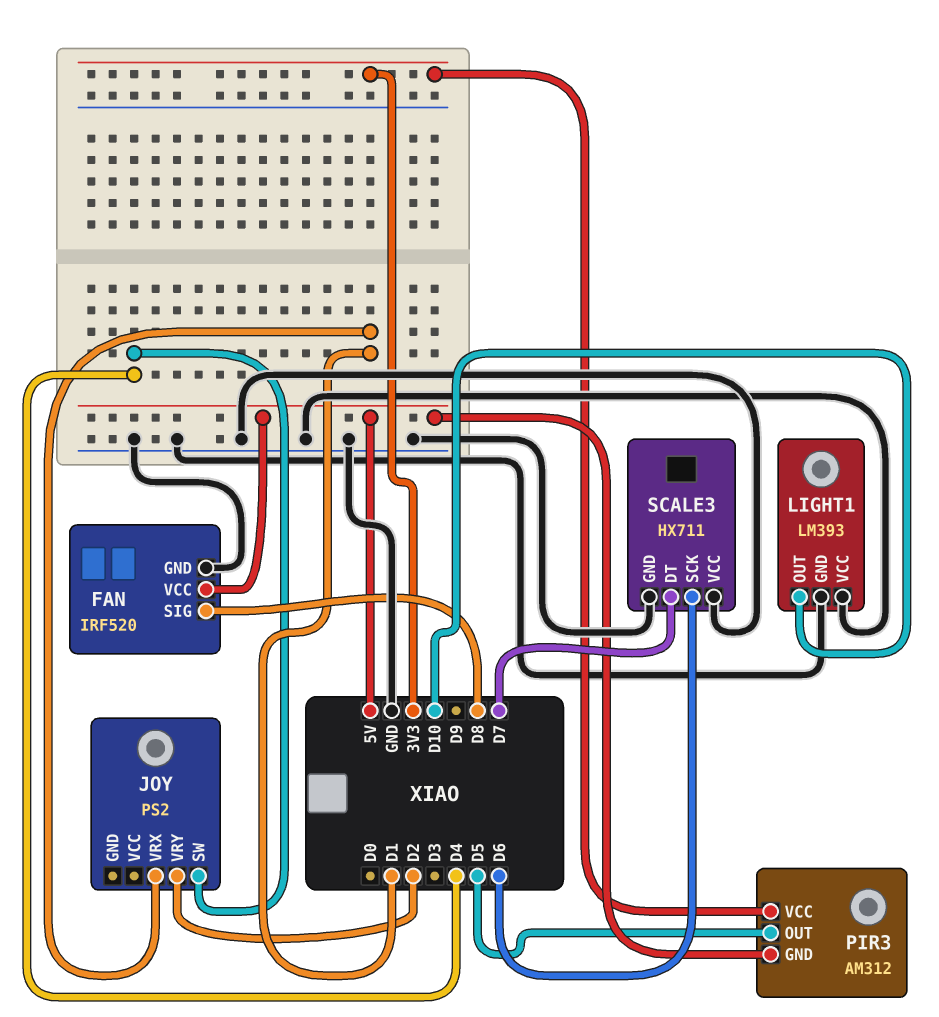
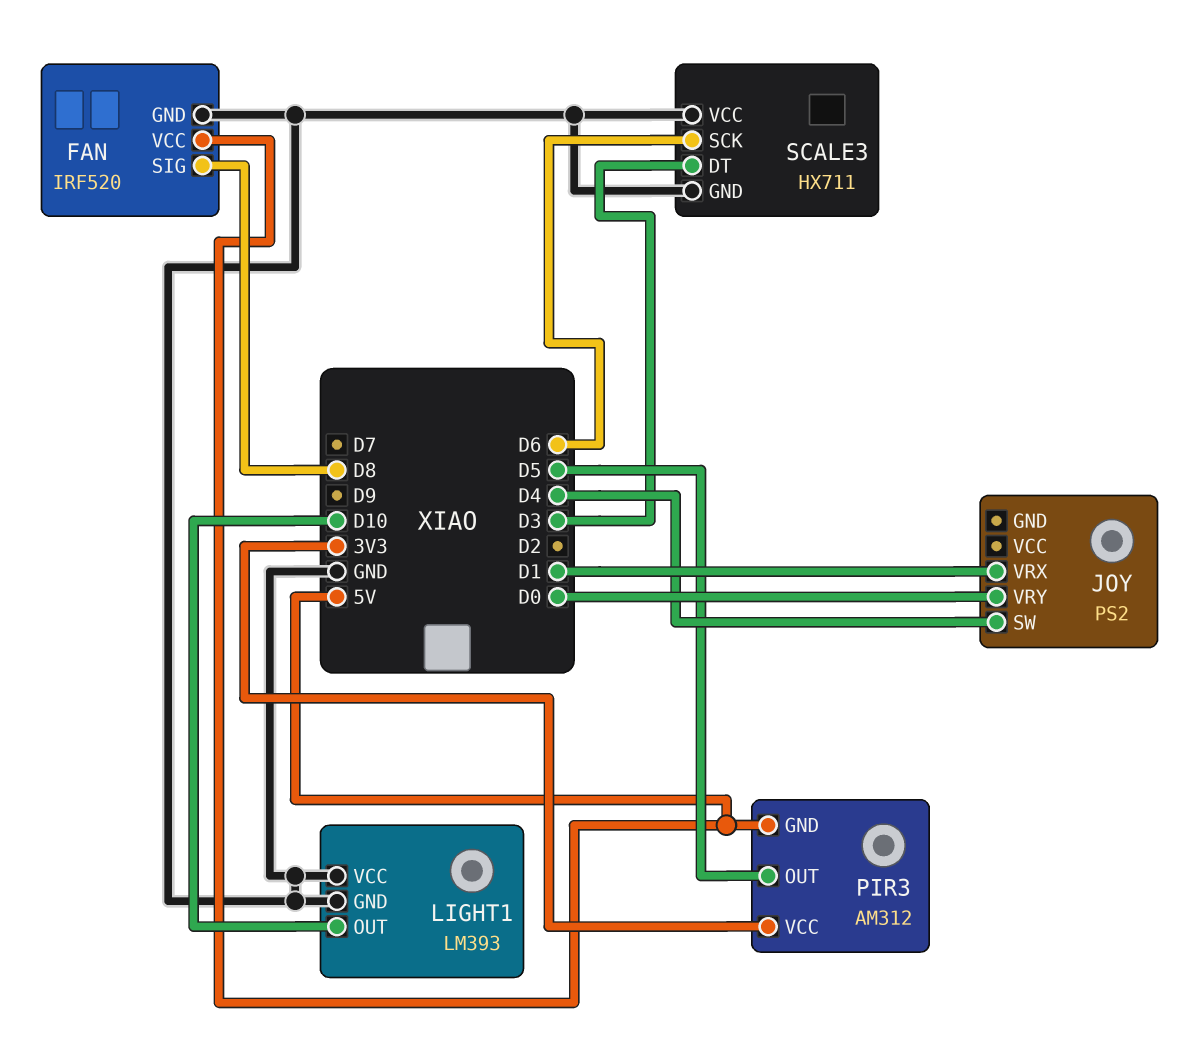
JOY pin VRY: D2 -> D0
SCALE3 pin DT: D7 -> D3

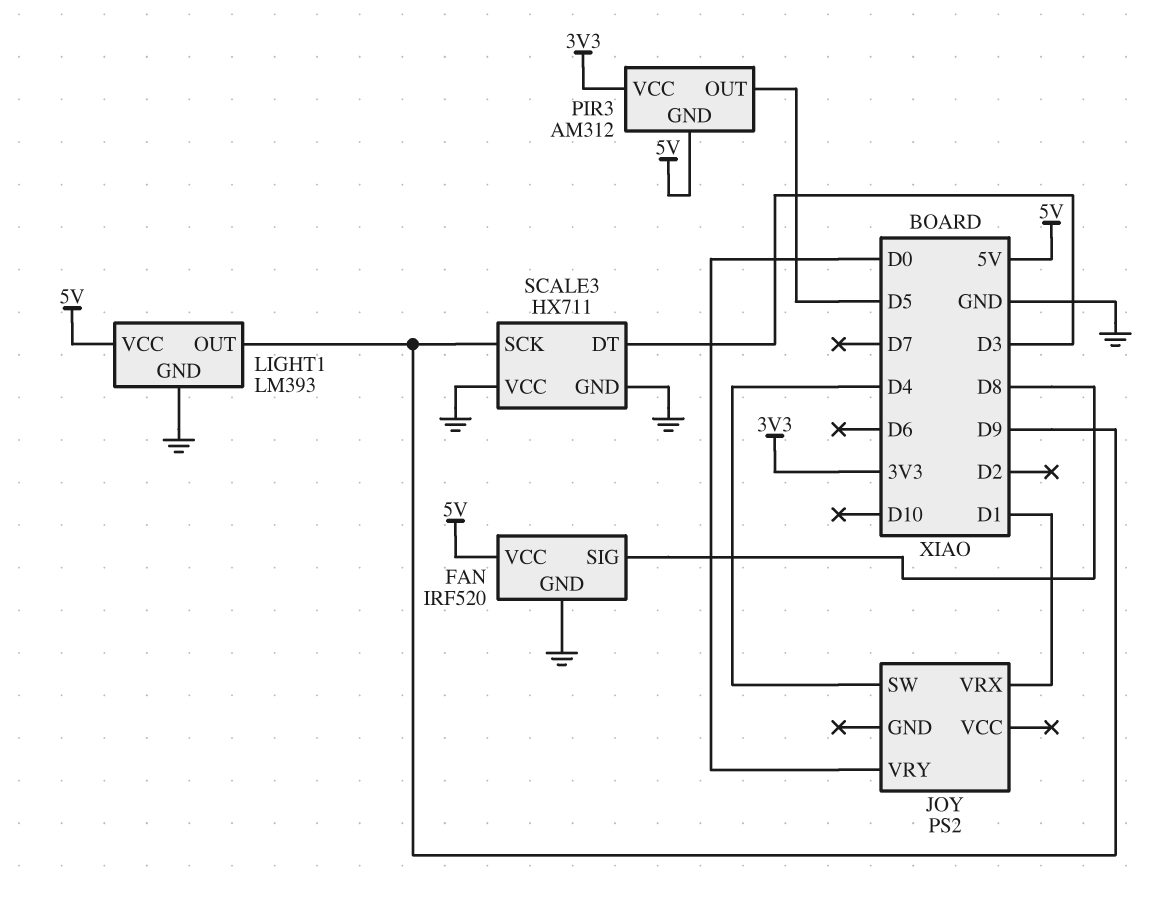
LIGHT1 pin OUT: D10 -> D9
LIGHT1 pin VCC: GND -> 5V
SCALE3 pin SCK: D6 -> D9

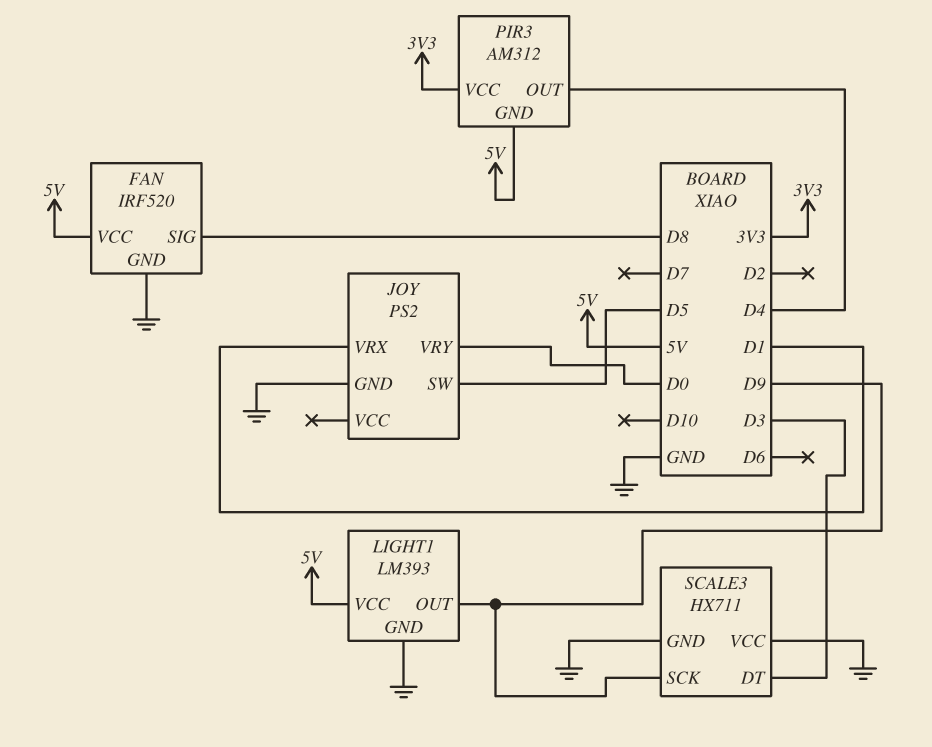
JOY pin GND: none -> GND
JOY pin SW: D4 -> D5
PIR3 pin OUT: D5 -> D4

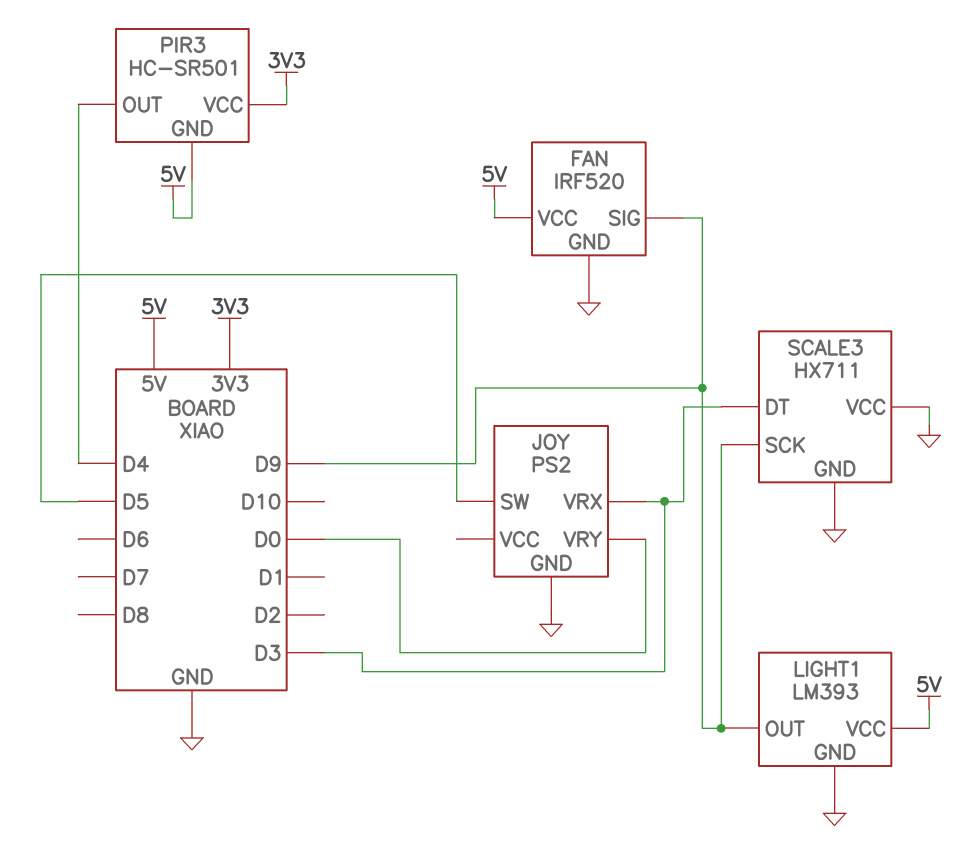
FAN pin SIG: D8 -> D9
JOY pin VRX: D1 -> D3
PIR3: AM312 -> HC-SR501

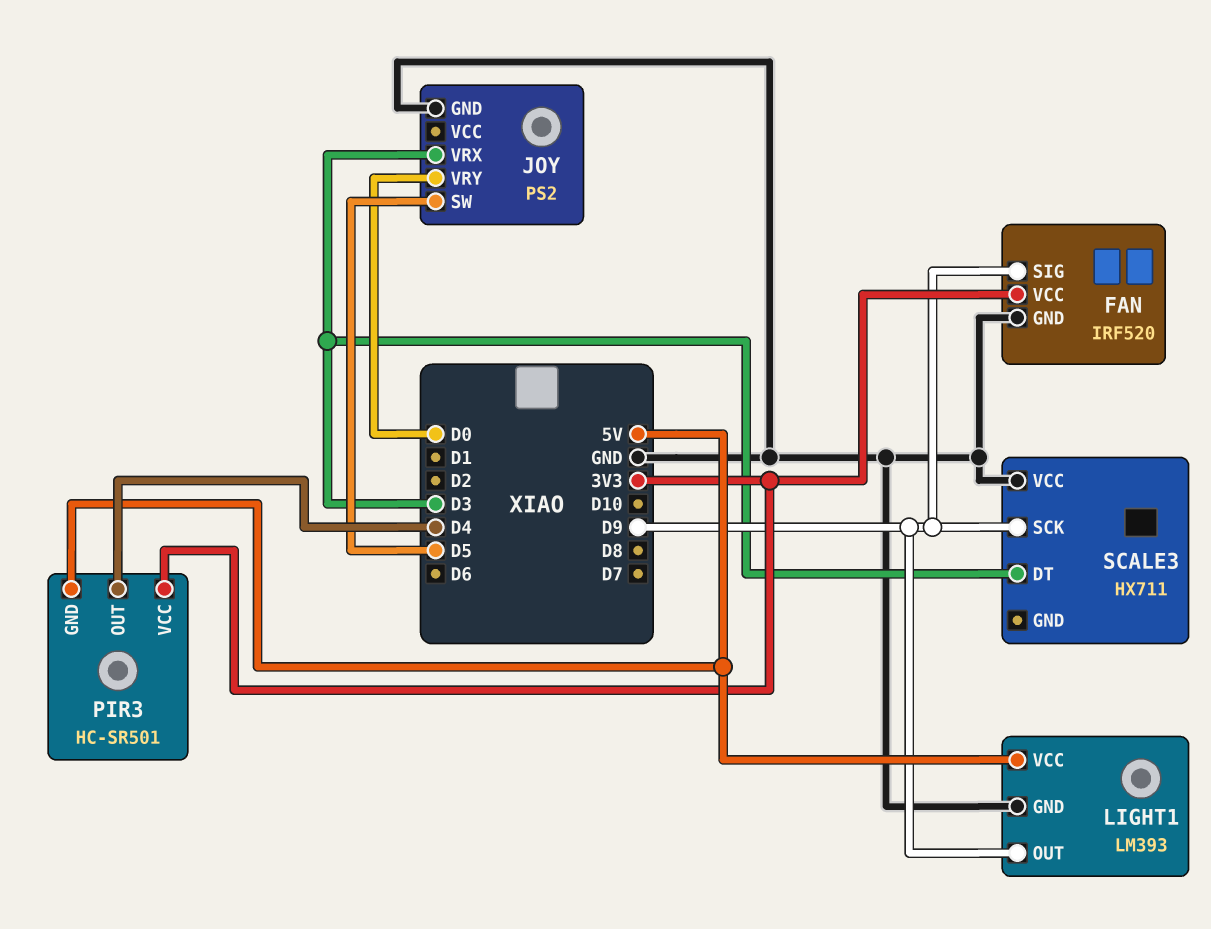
FAN pin VCC: 5V -> 3V3
SCALE3 pin GND: GND -> none

